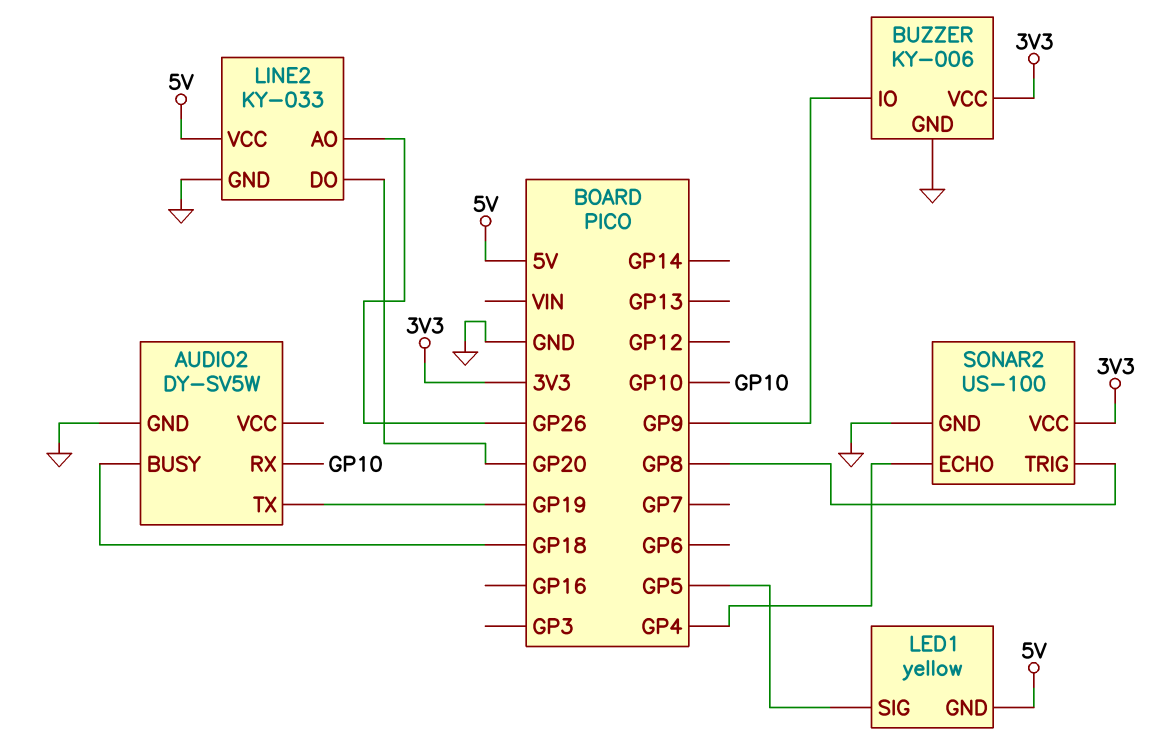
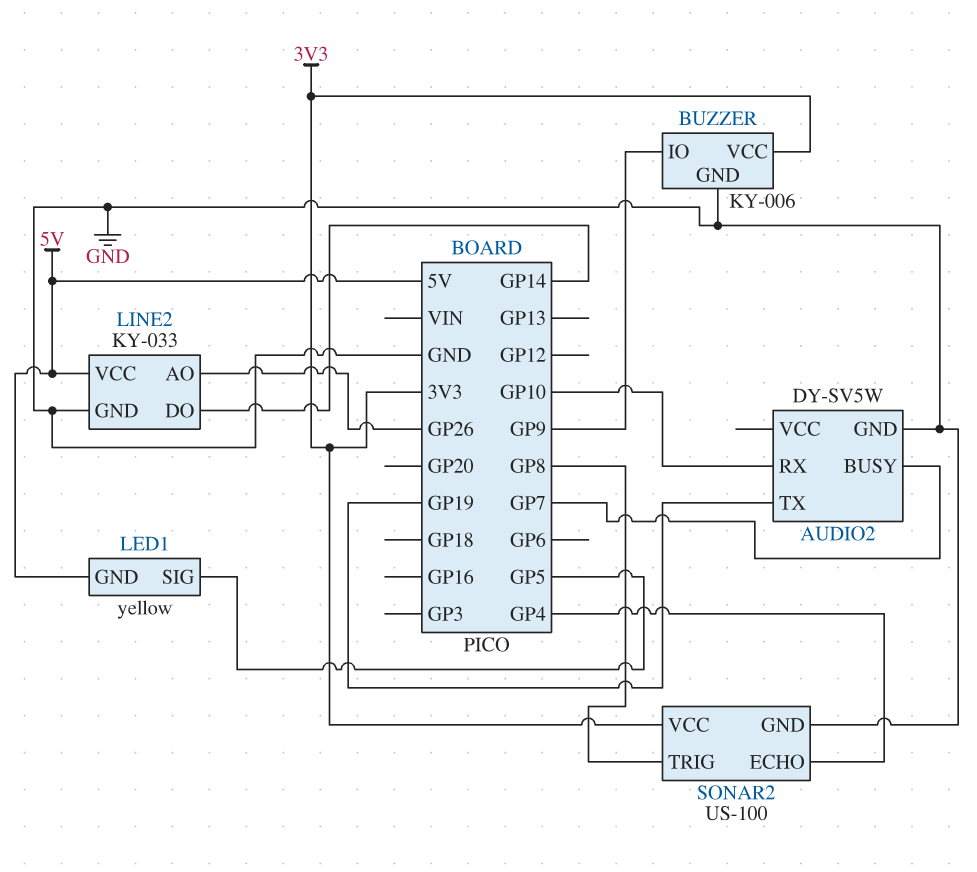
AUDIO2 pin BUSY: GP18 -> GP7
LINE2 pin DO: GP20 -> GP14

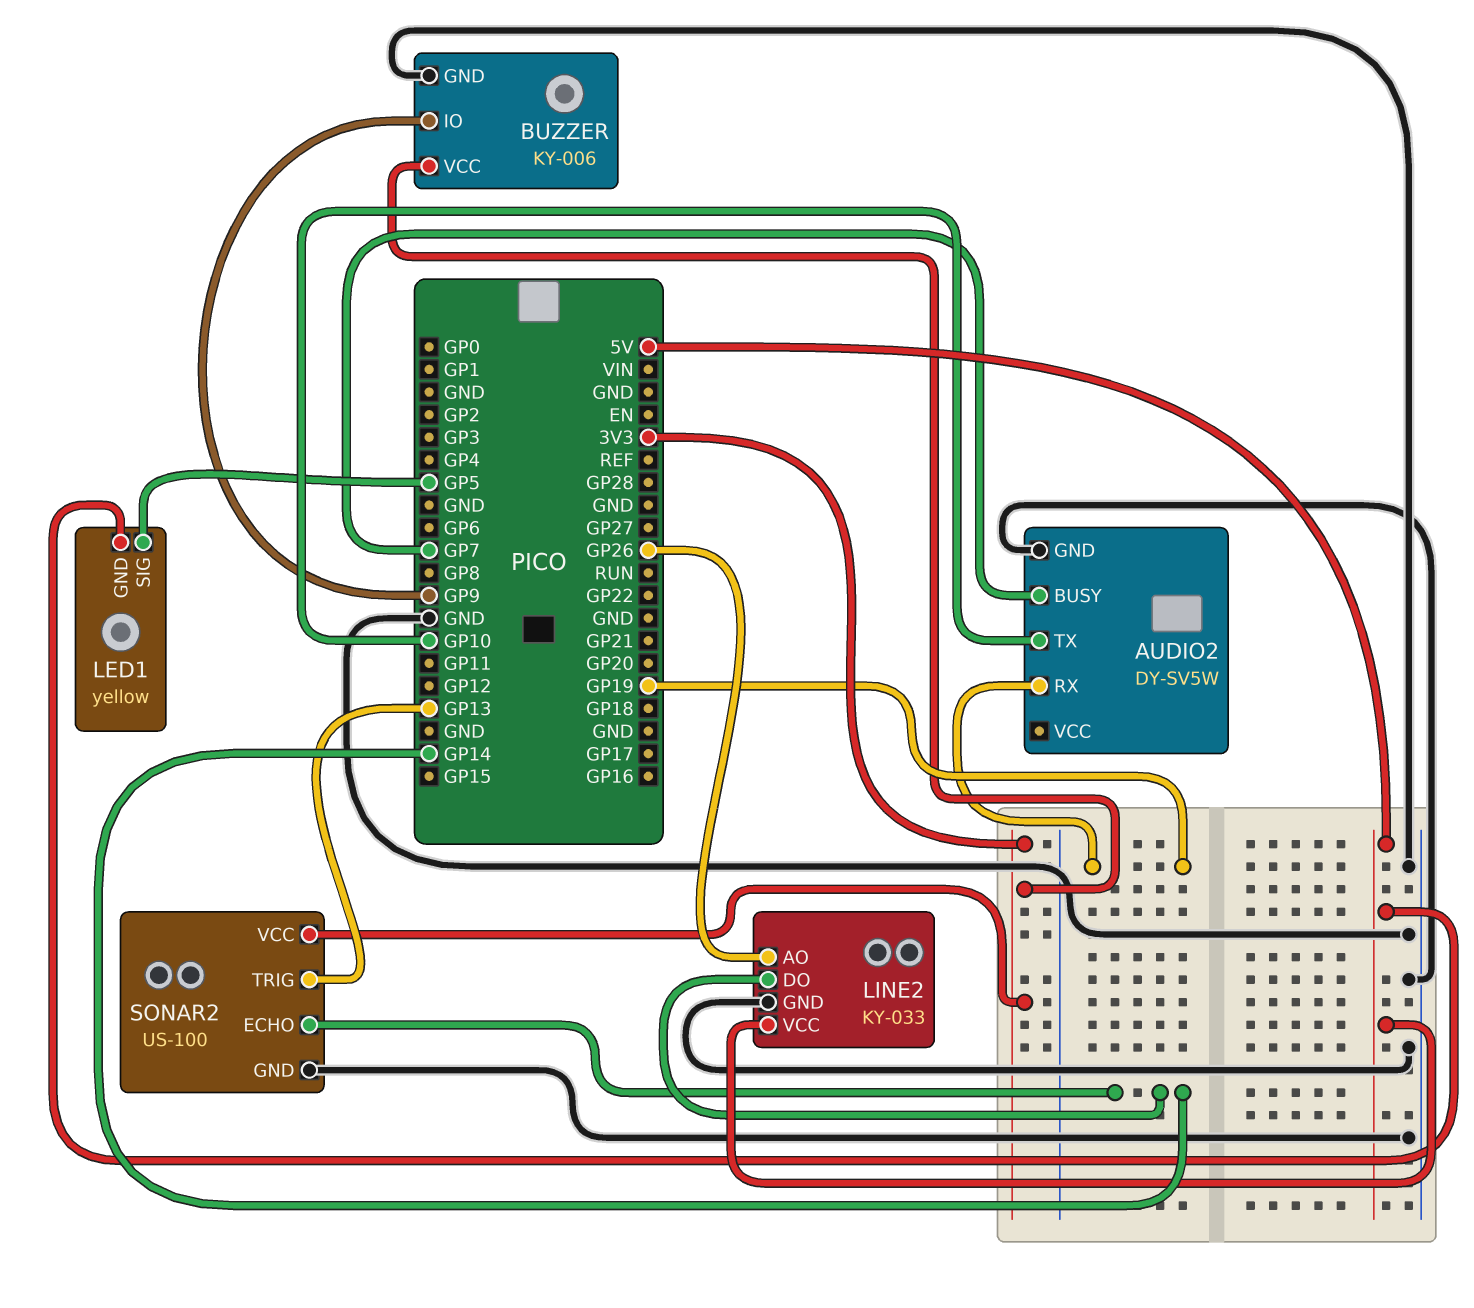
AUDIO2 pin RX: GP10 -> GP19
AUDIO2 pin TX: GP19 -> GP10
SONAR2 pin ECHO: GP4 -> GP14
SONAR2 pin TRIG: GP8 -> GP13

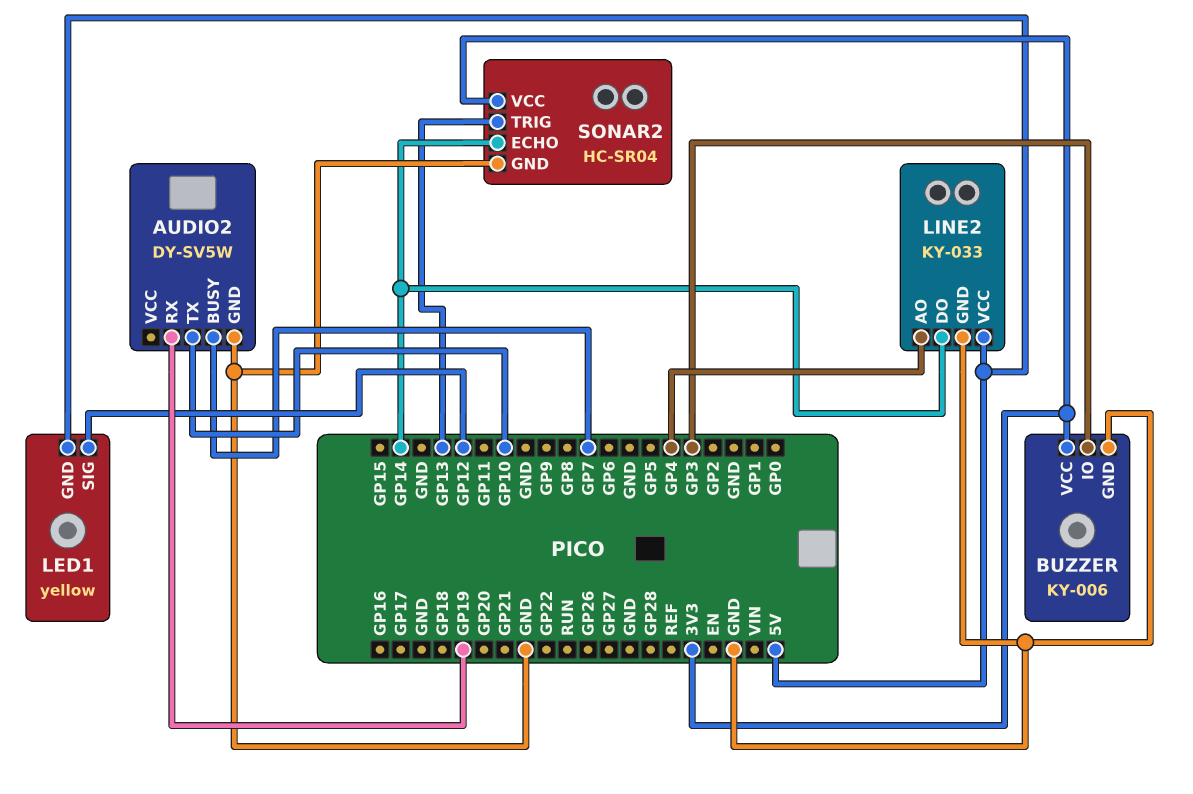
BUZZER pin IO: GP9 -> GP3
LED1 pin SIG: GP5 -> GP12
LINE2 pin AO: GP26 -> GP4
SONAR2: US-100 -> HC-SR04

